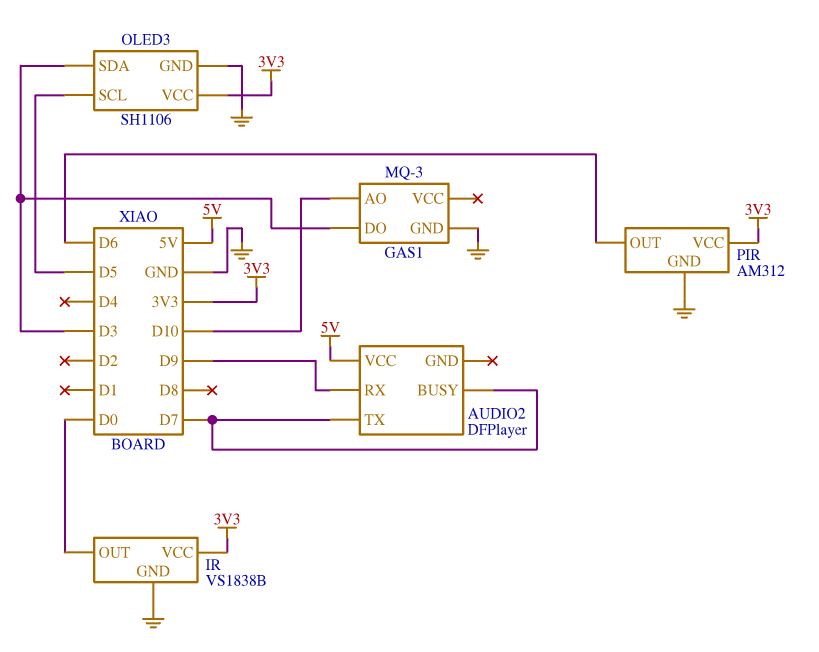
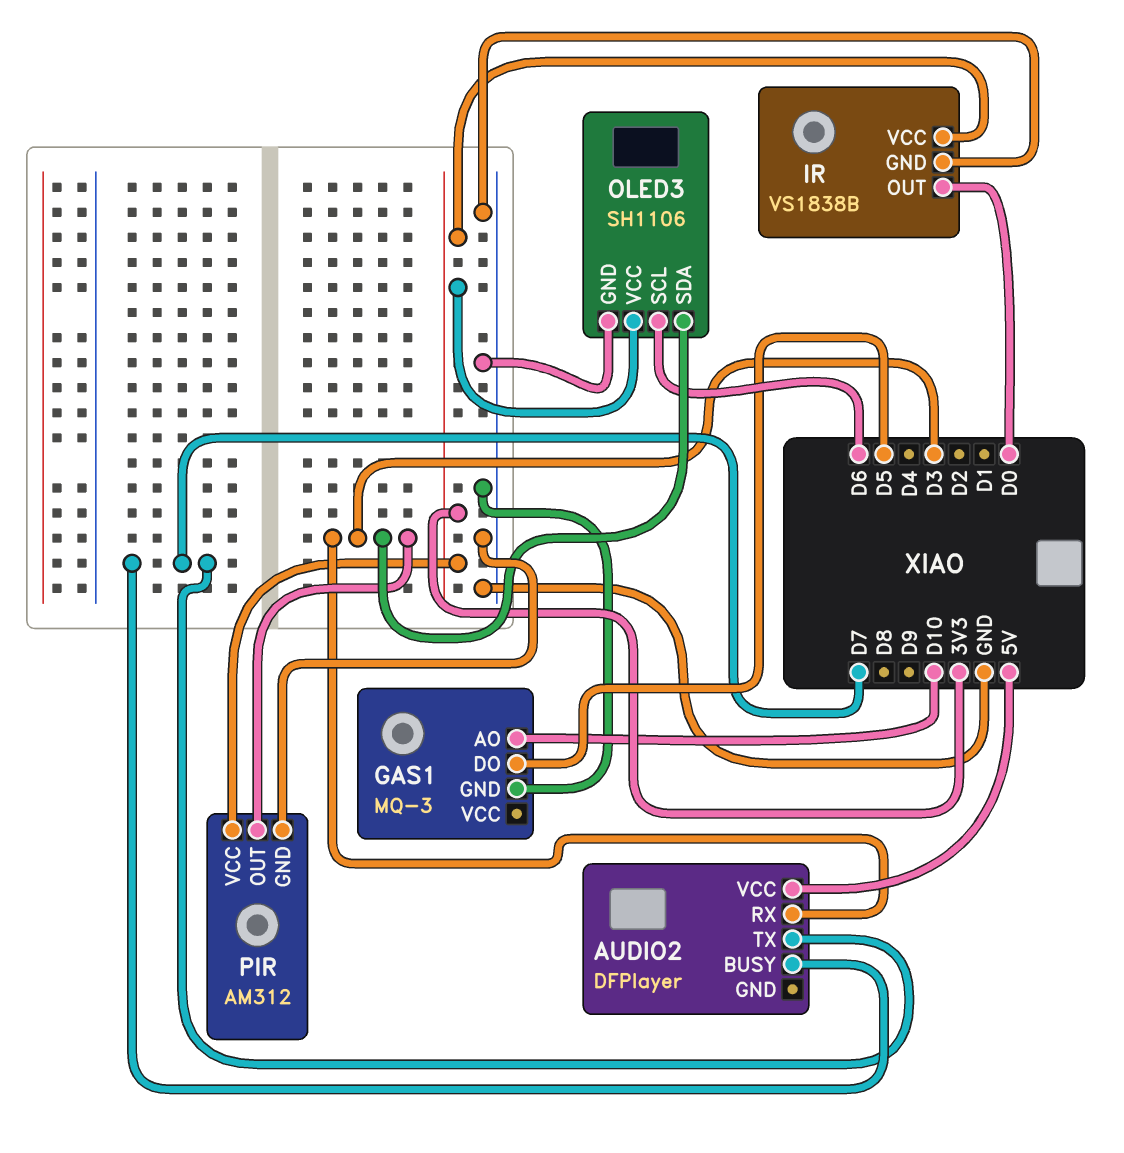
AUDIO2 pin RX: D9 -> D3
GAS1 pin DO: D3 -> D5
OLED3 pin SCL: D5 -> D6
PIR pin OUT: D6 -> D3

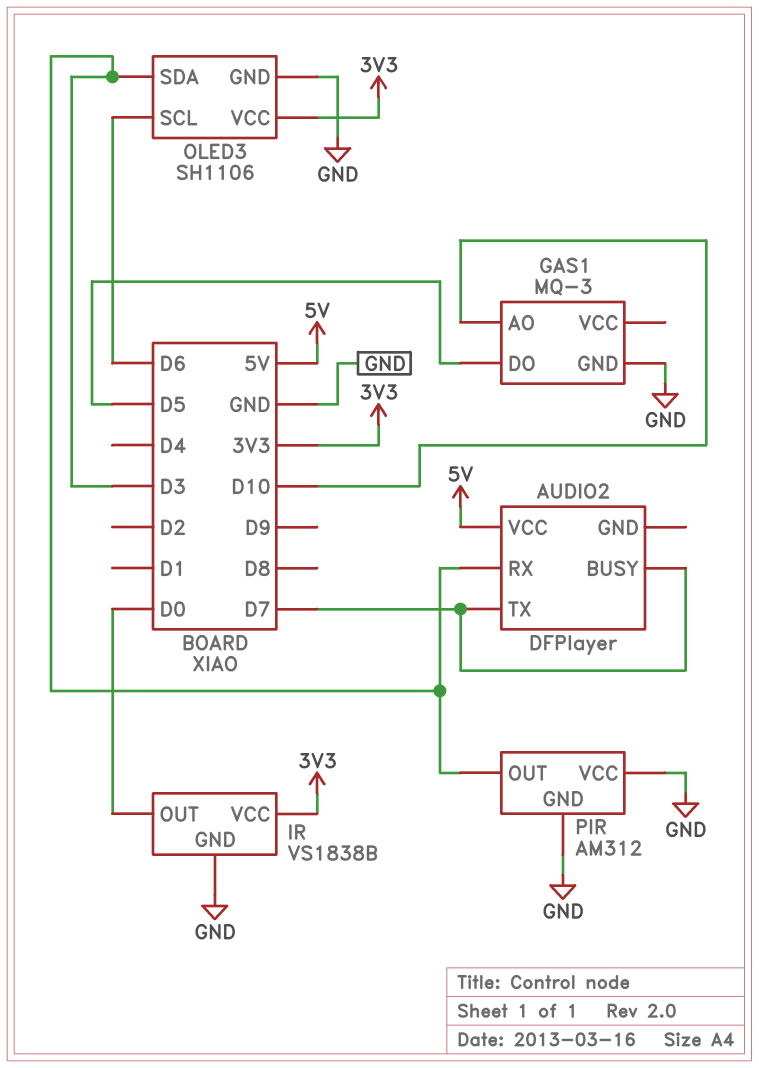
PIR pin VCC: 3V3 -> GND

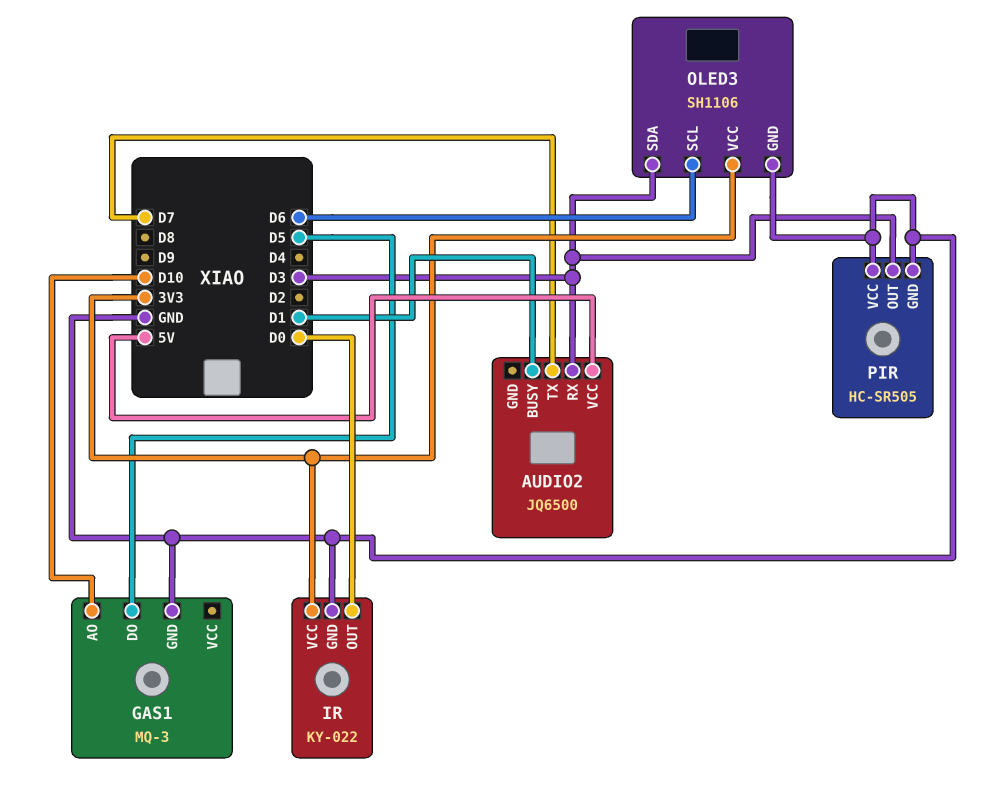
AUDIO2: DFPlayer -> JQ6500
AUDIO2 pin BUSY: D7 -> D1
IR: VS1838B -> KY-022
PIR: AM312 -> HC-SR505

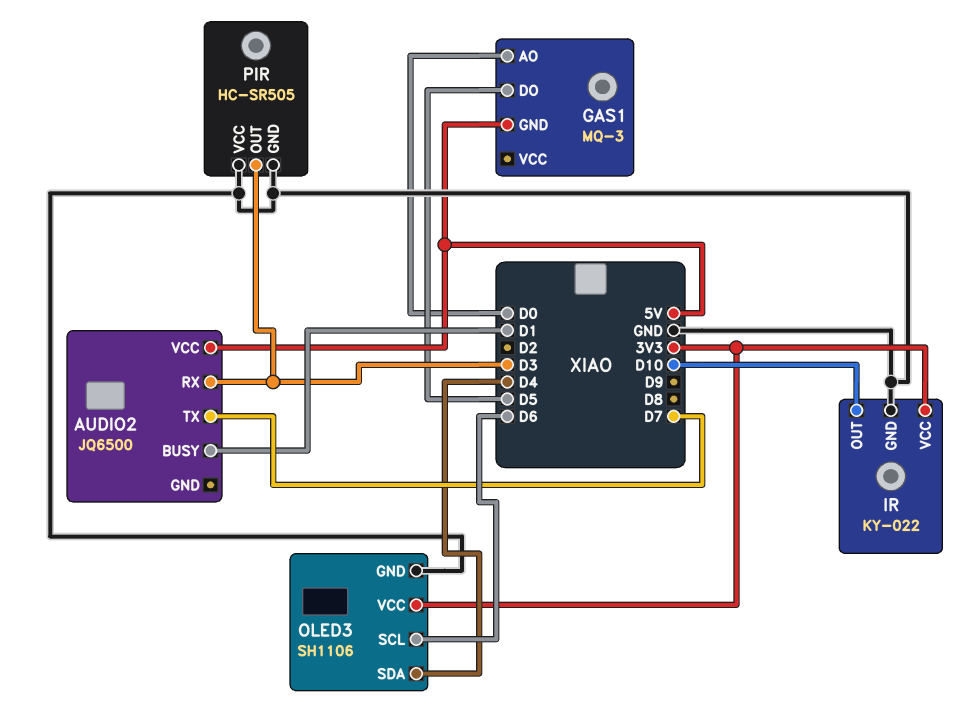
GAS1 pin AO: D10 -> D0
GAS1 pin GND: GND -> 5V
IR pin OUT: D0 -> D10
OLED3 pin SDA: D3 -> D4

